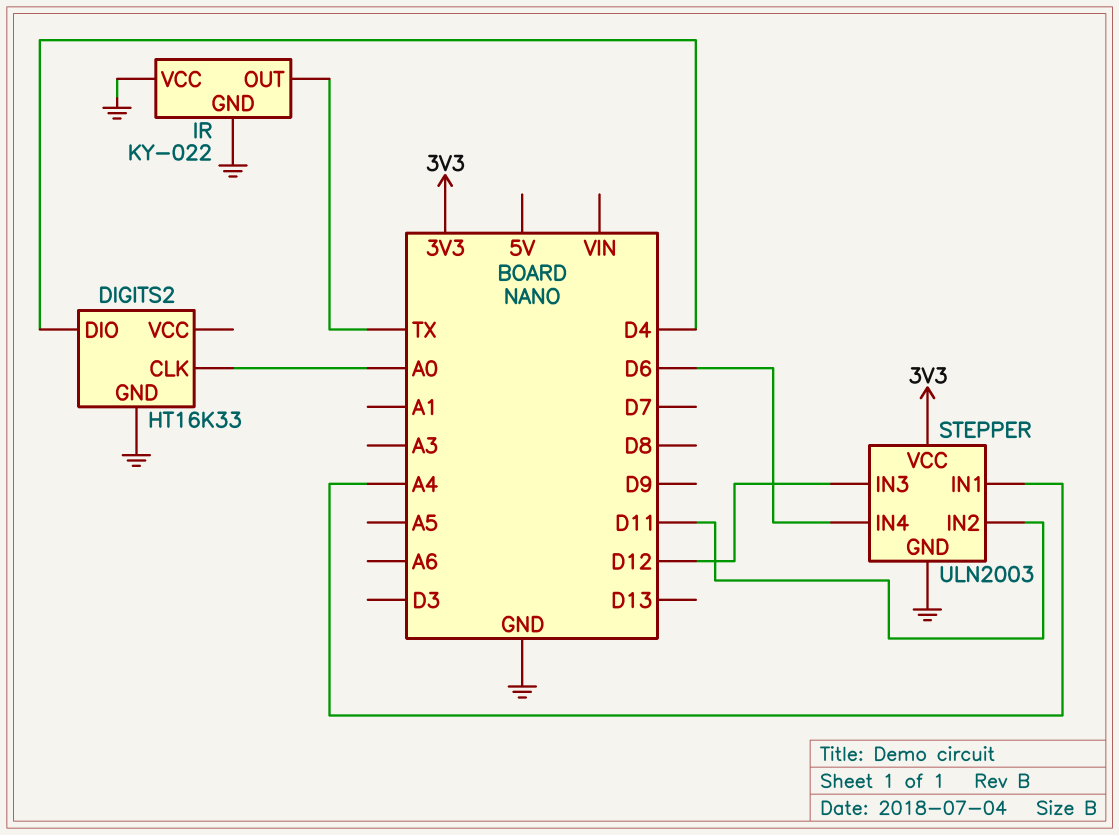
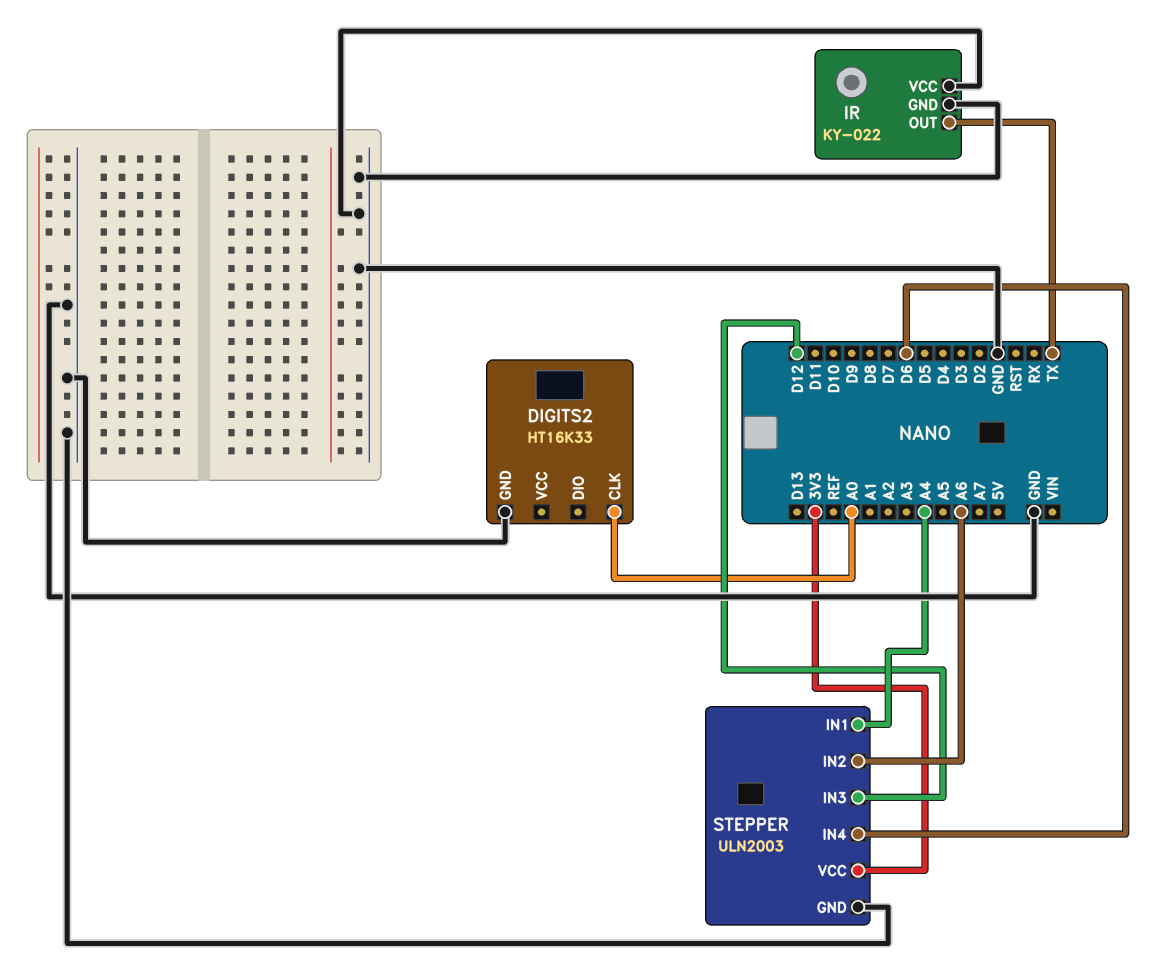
DIGITS2 pin DIO: D4 -> none
STEPPER pin IN2: D11 -> A6

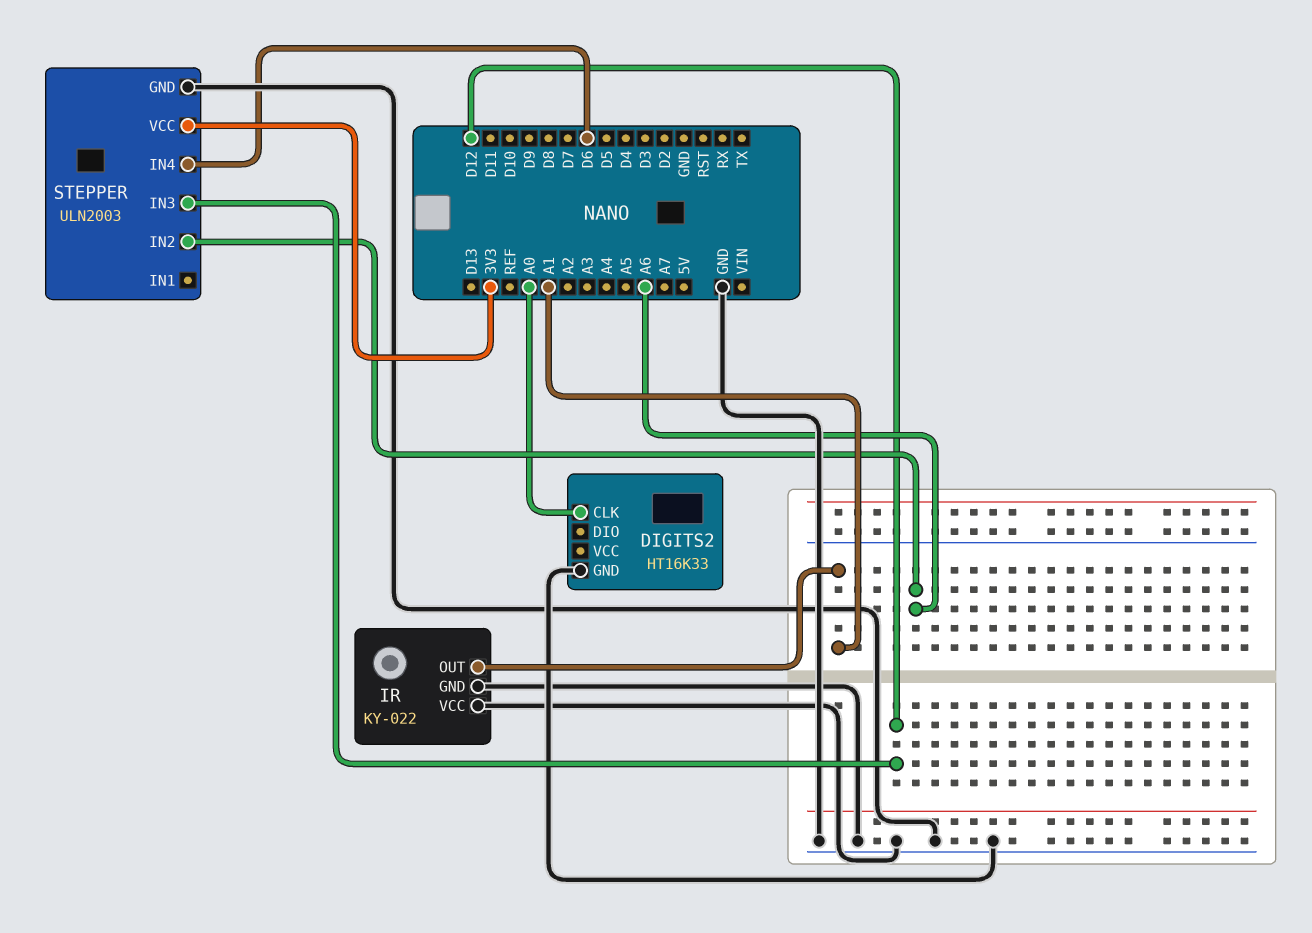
IR pin OUT: TX -> A1
STEPPER pin IN1: A4 -> none

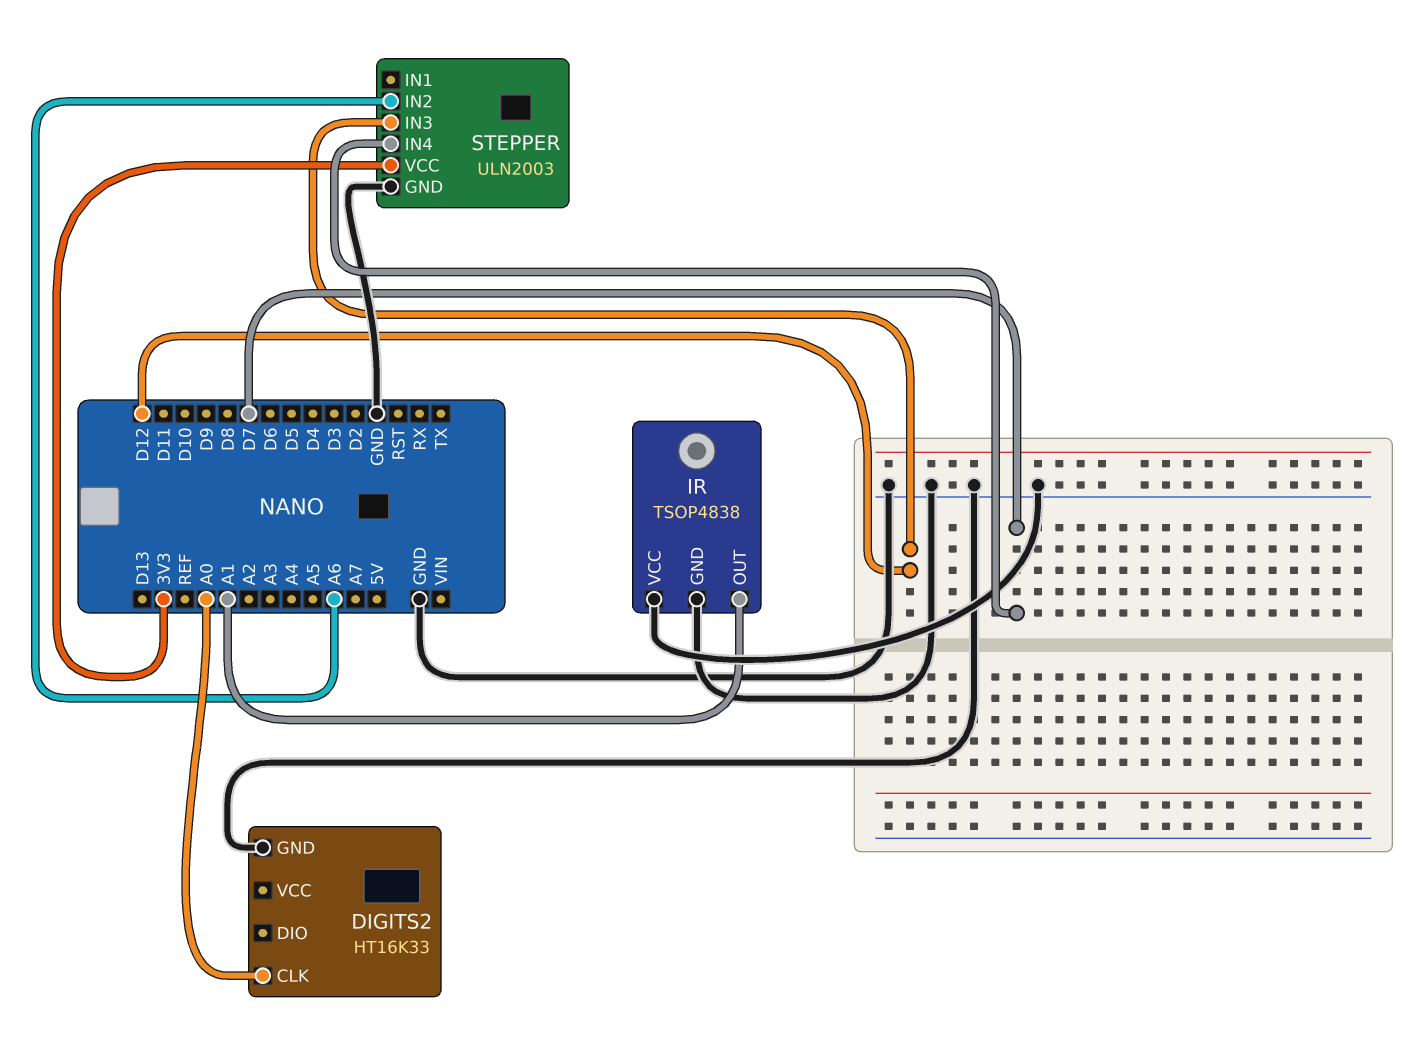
IR: KY-022 -> TSOP4838
STEPPER pin IN4: D6 -> D7

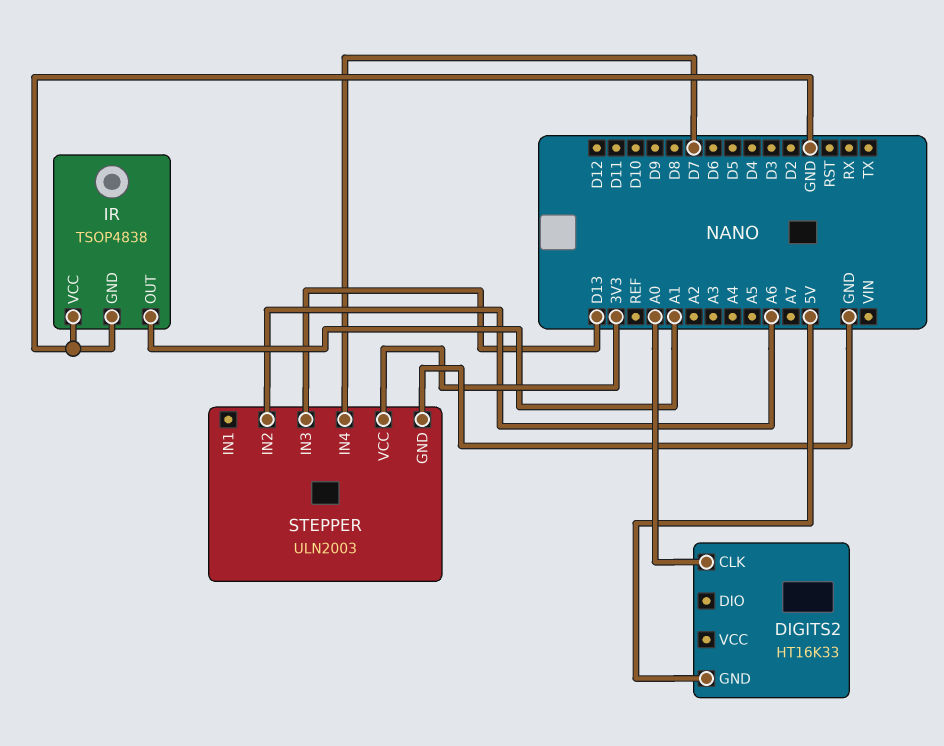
DIGITS2 pin GND: GND -> 5V
STEPPER pin IN3: D12 -> D13

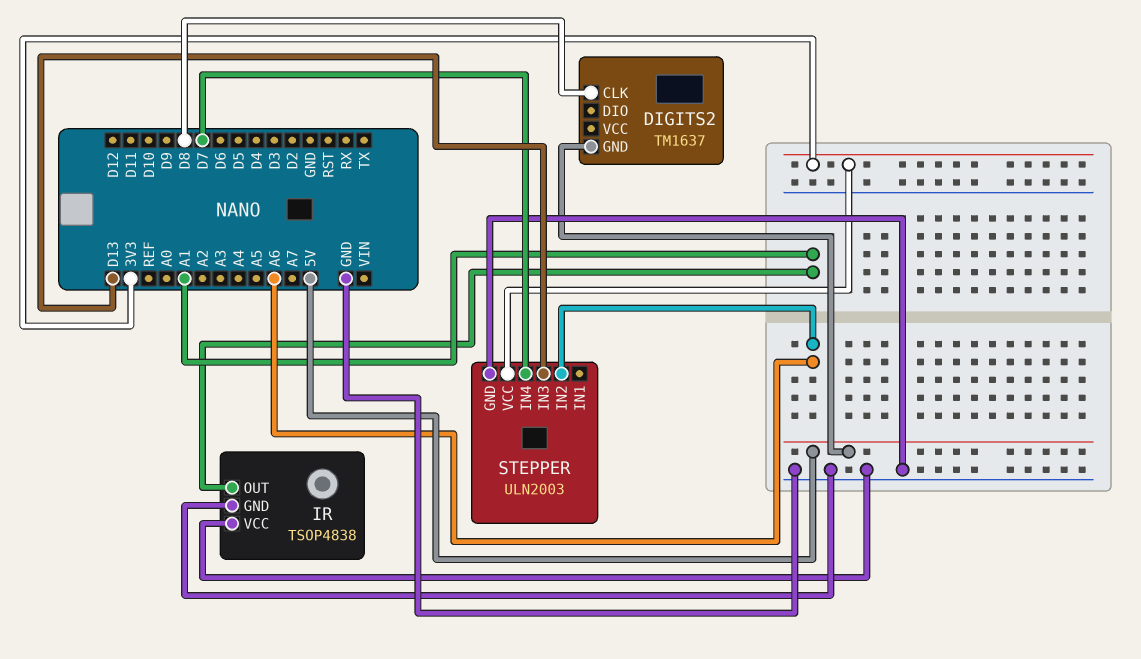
DIGITS2: HT16K33 -> TM1637
DIGITS2 pin CLK: A0 -> D8

